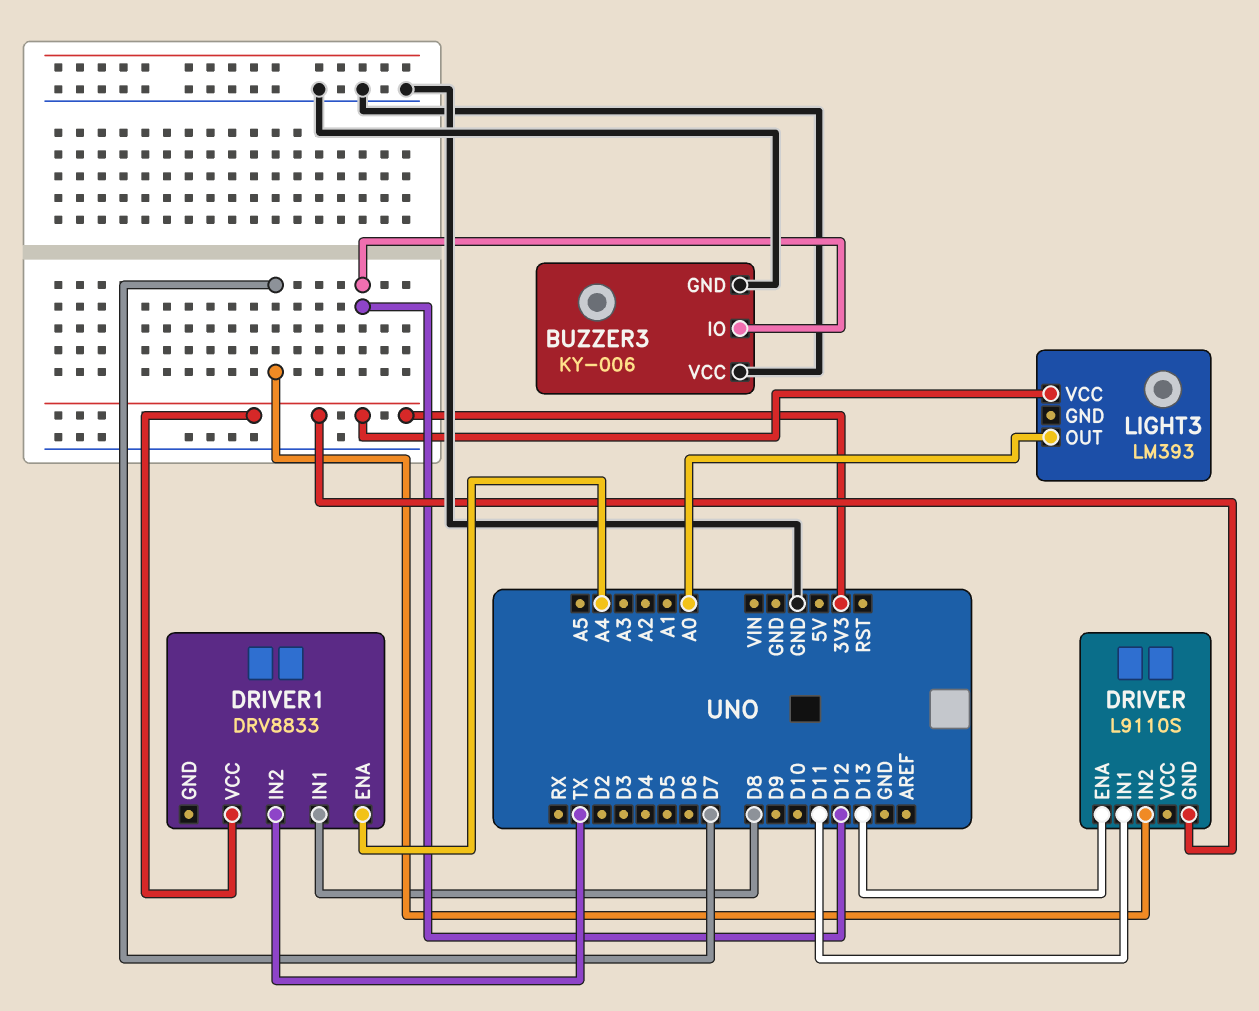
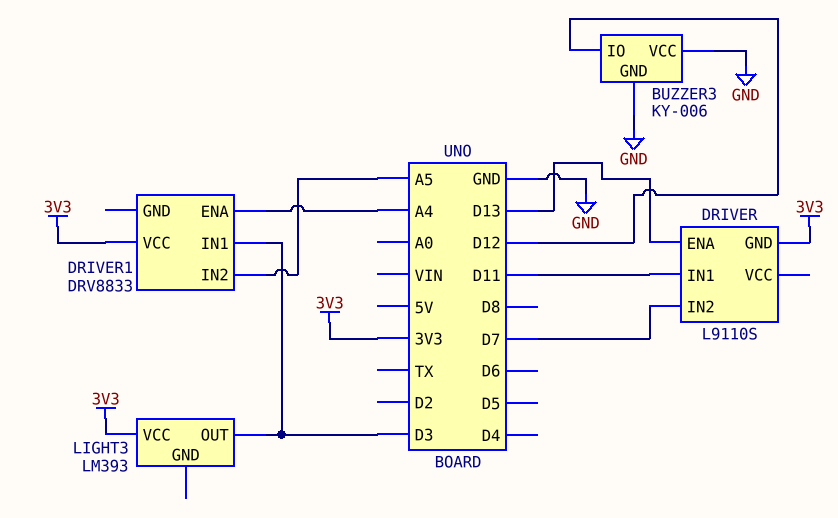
DRIVER1 pin IN1: D8 -> D3
DRIVER1 pin IN2: TX -> A5
LIGHT3 pin OUT: A0 -> D3

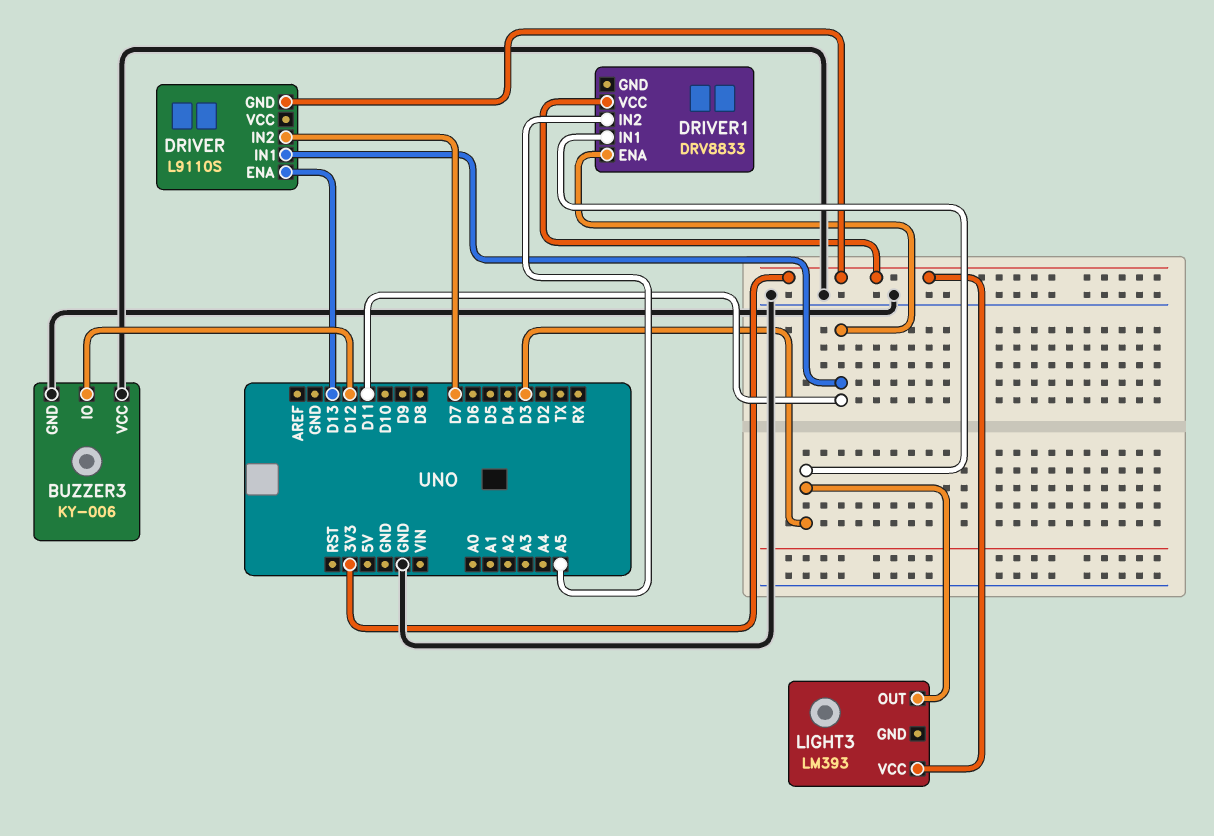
DRIVER1 pin ENA: A4 -> D11

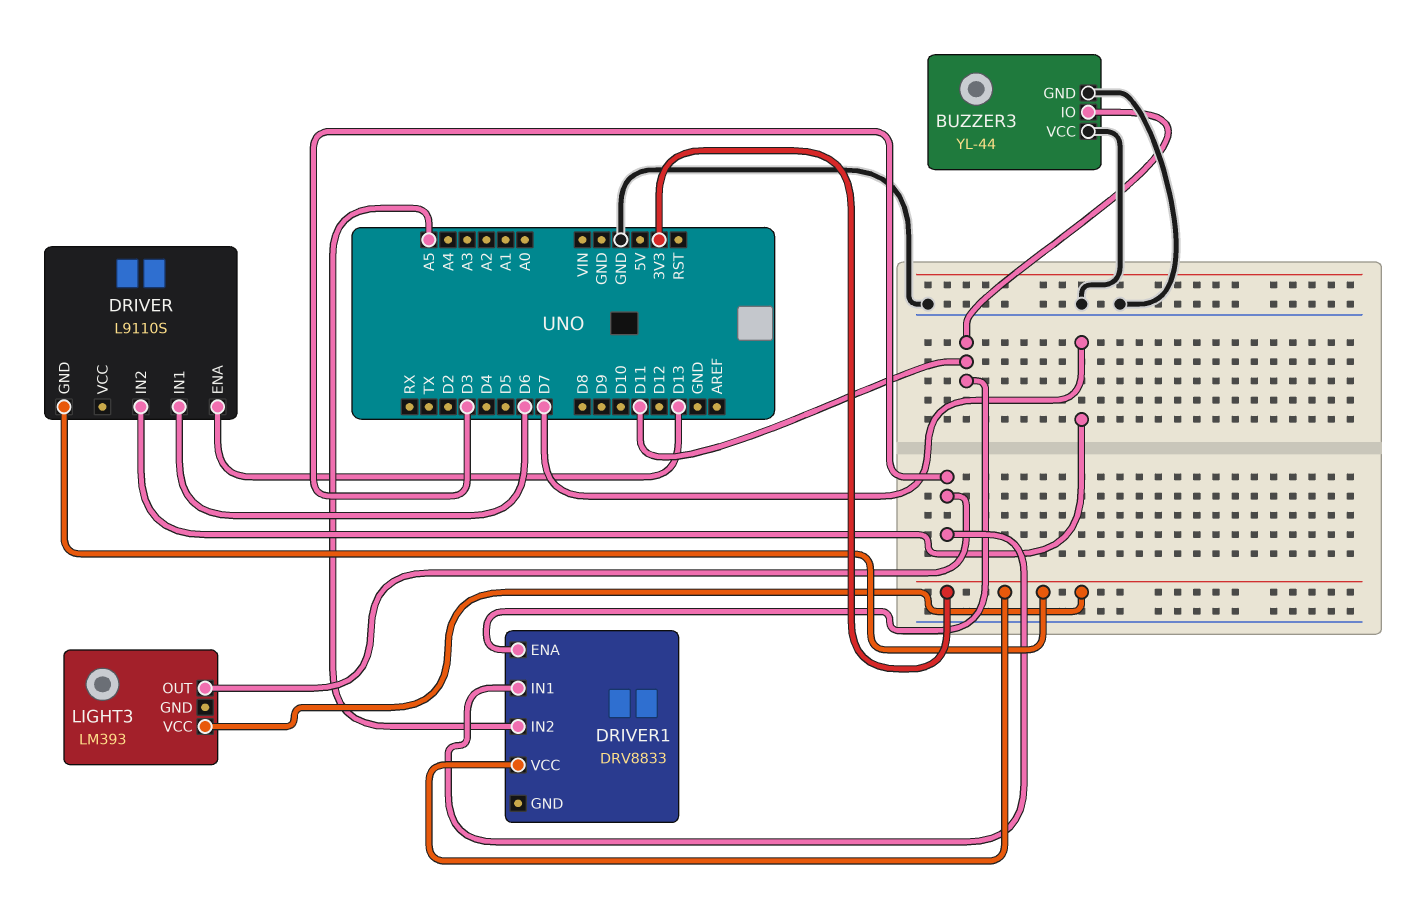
BUZZER3: KY-006 -> YL-44
BUZZER3 pin IO: D12 -> D11
DRIVER pin IN1: D11 -> D6

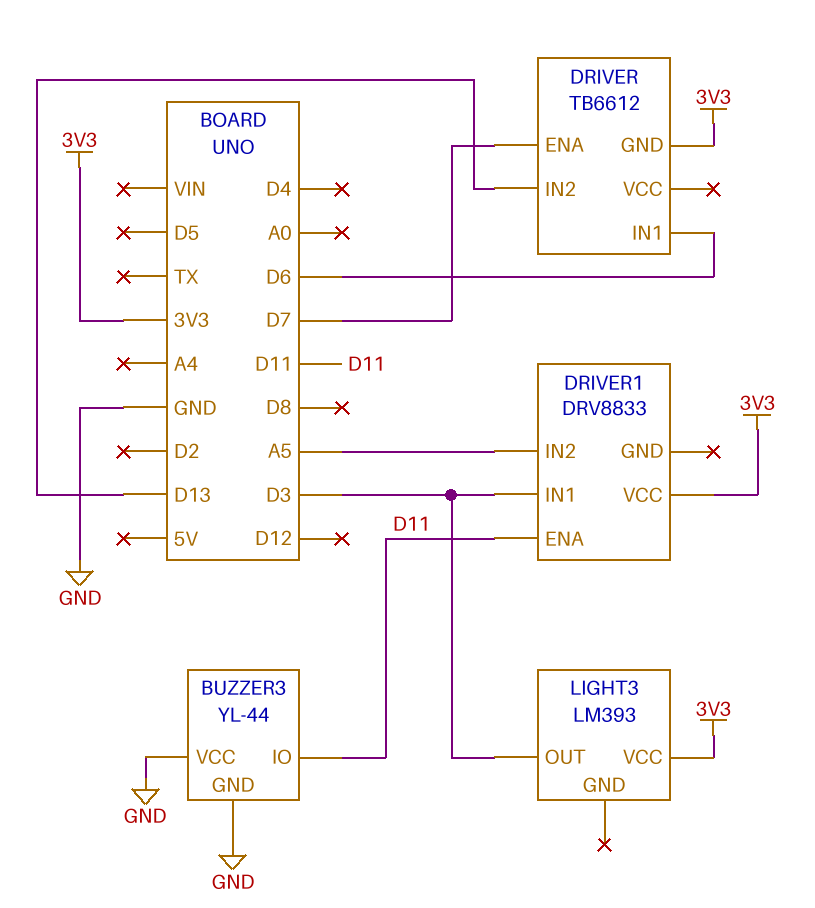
DRIVER: L9110S -> TB6612
DRIVER pin ENA: D13 -> D7
DRIVER pin IN2: D7 -> D13

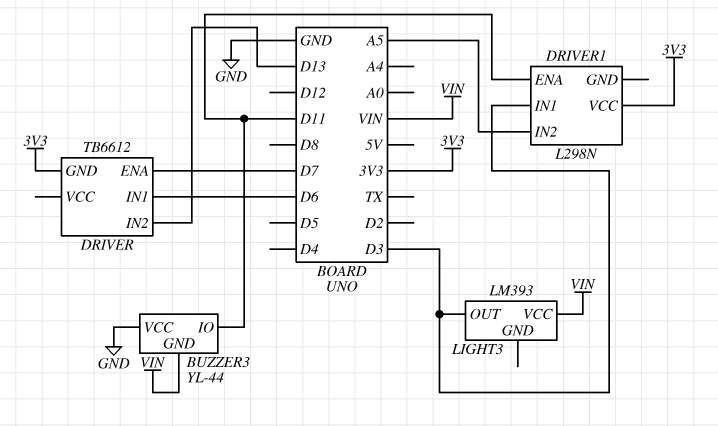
BUZZER3 pin GND: GND -> VIN
DRIVER1: DRV8833 -> L298N
LIGHT3 pin VCC: 3V3 -> VIN

